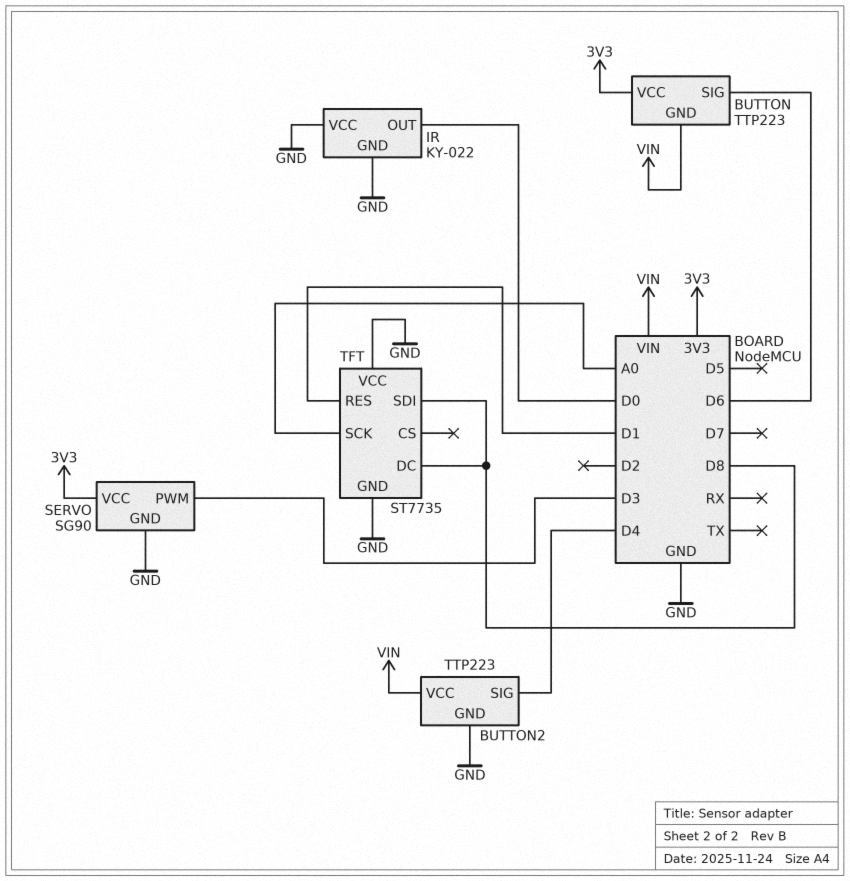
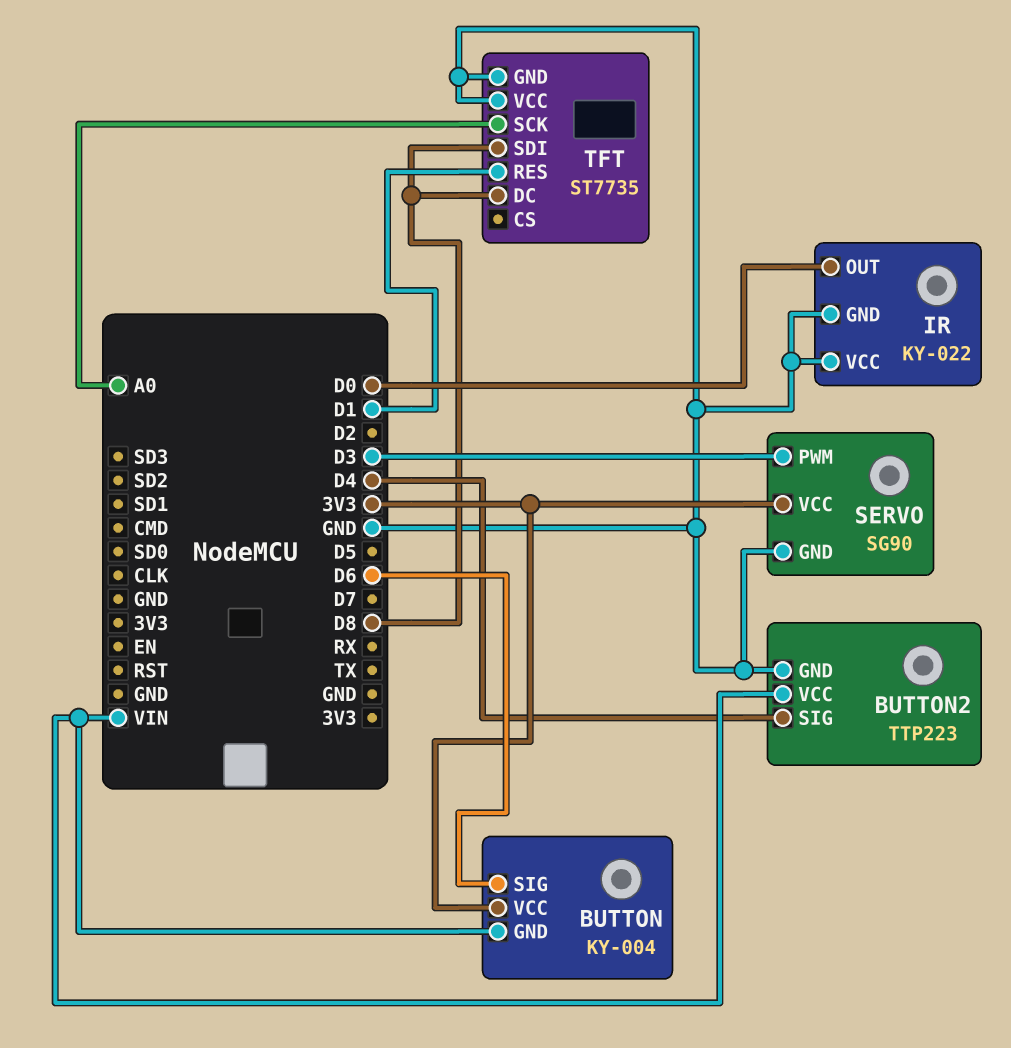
BUTTON: TTP223 -> KY-004

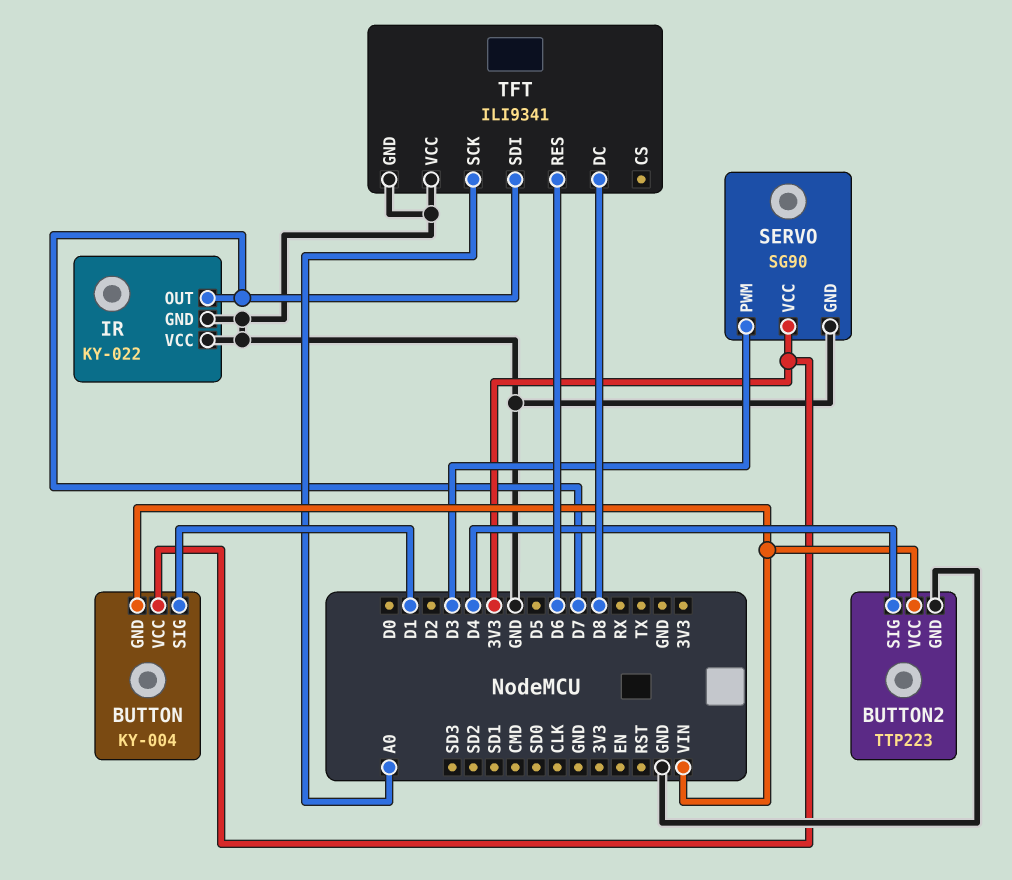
BUTTON pin SIG: D6 -> D1
IR pin OUT: D0 -> D7
TFT: ST7735 -> ILI9341
TFT pin RES: D1 -> D6
TFT pin SDI: D8 -> D7

